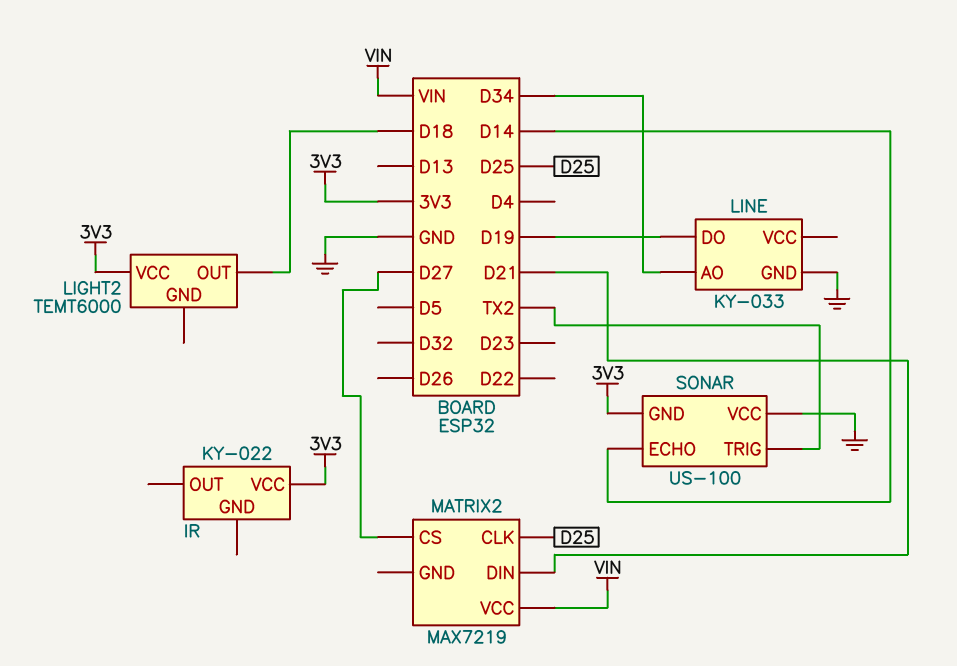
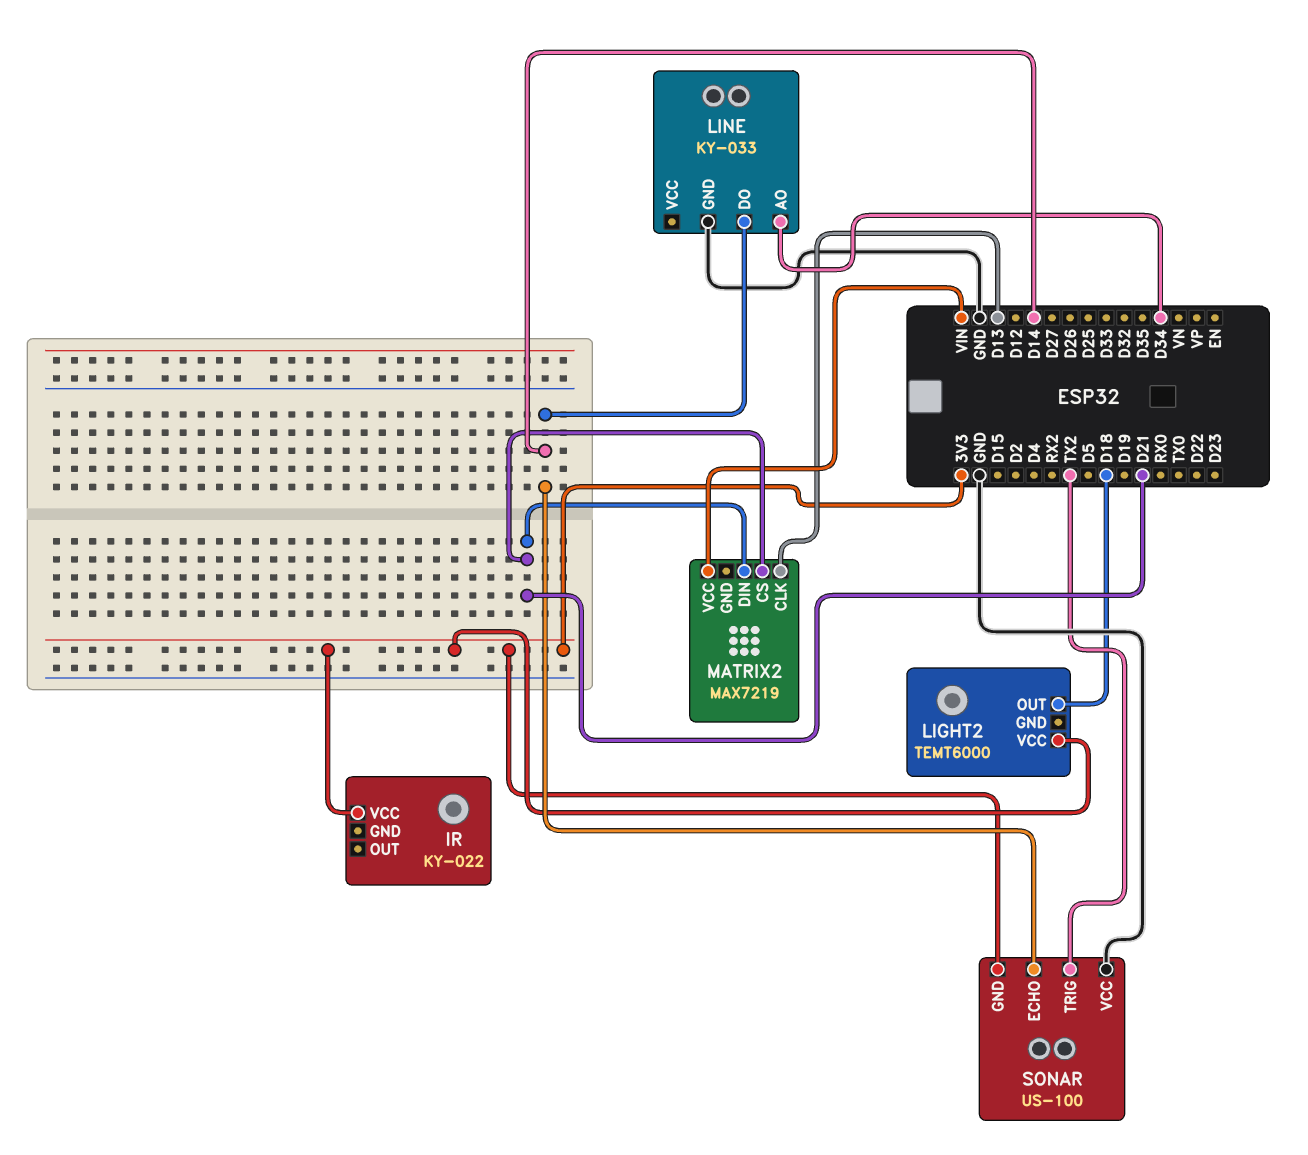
LINE pin DO: D19 -> D14
MATRIX2 pin CLK: D25 -> D13
MATRIX2 pin CS: D27 -> D21

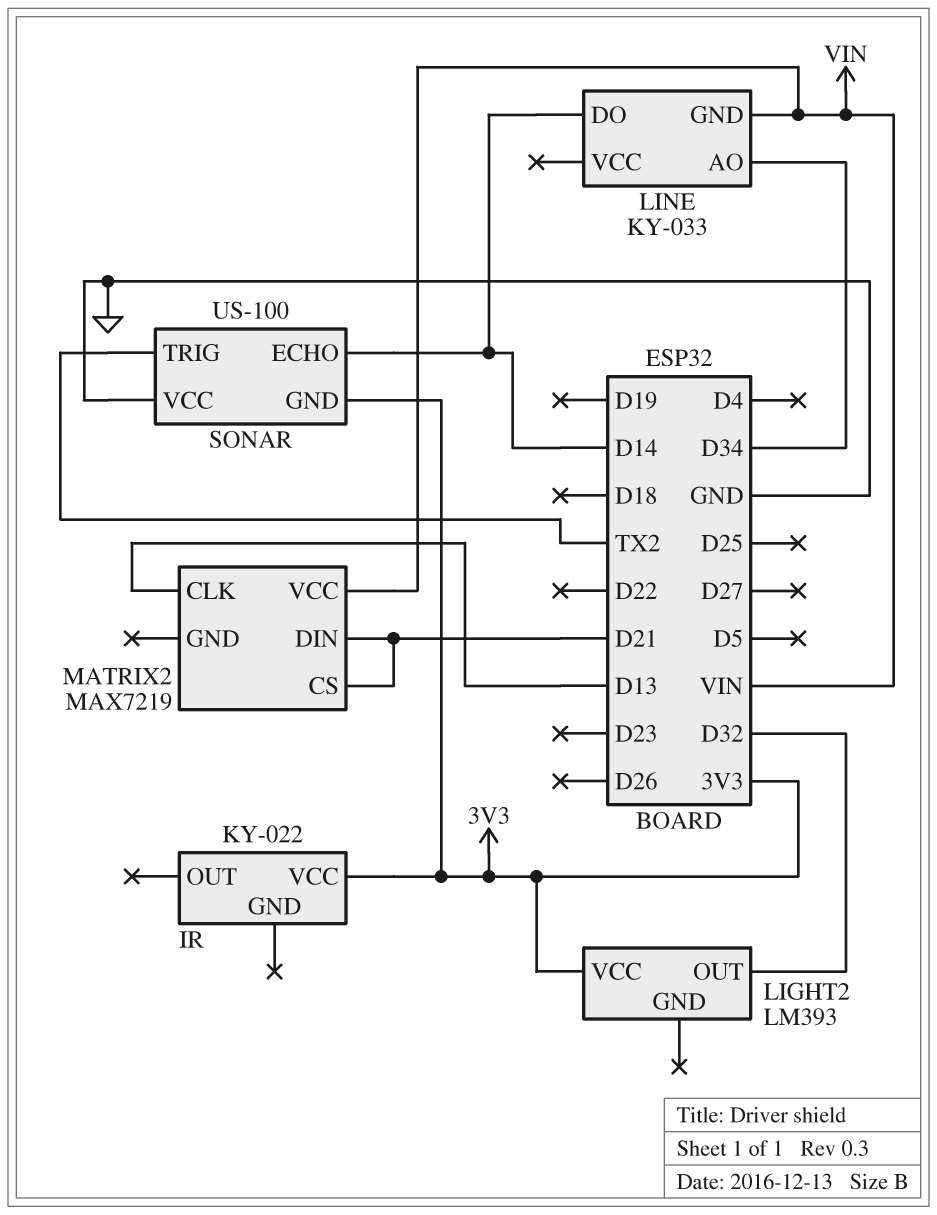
LIGHT2: TEMT6000 -> LM393
LIGHT2 pin OUT: D18 -> D32
LINE pin GND: GND -> VIN

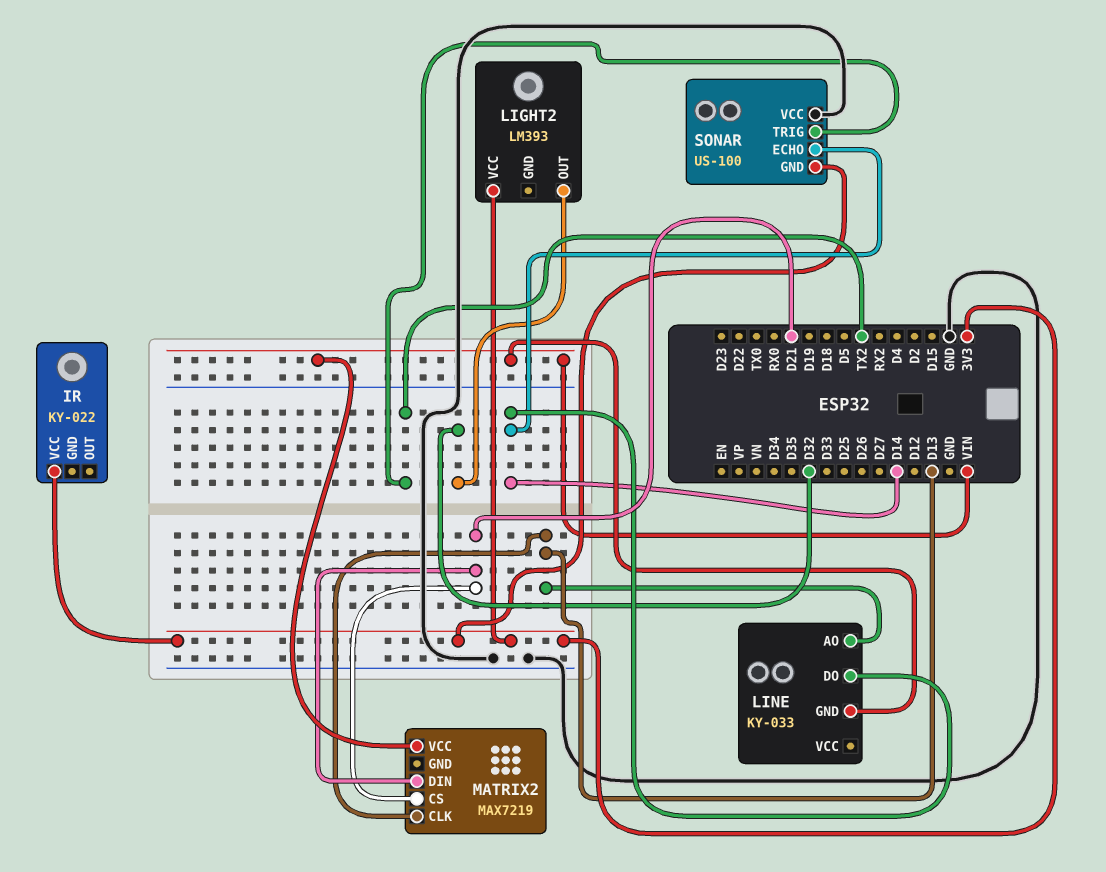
LINE pin AO: D34 -> D13

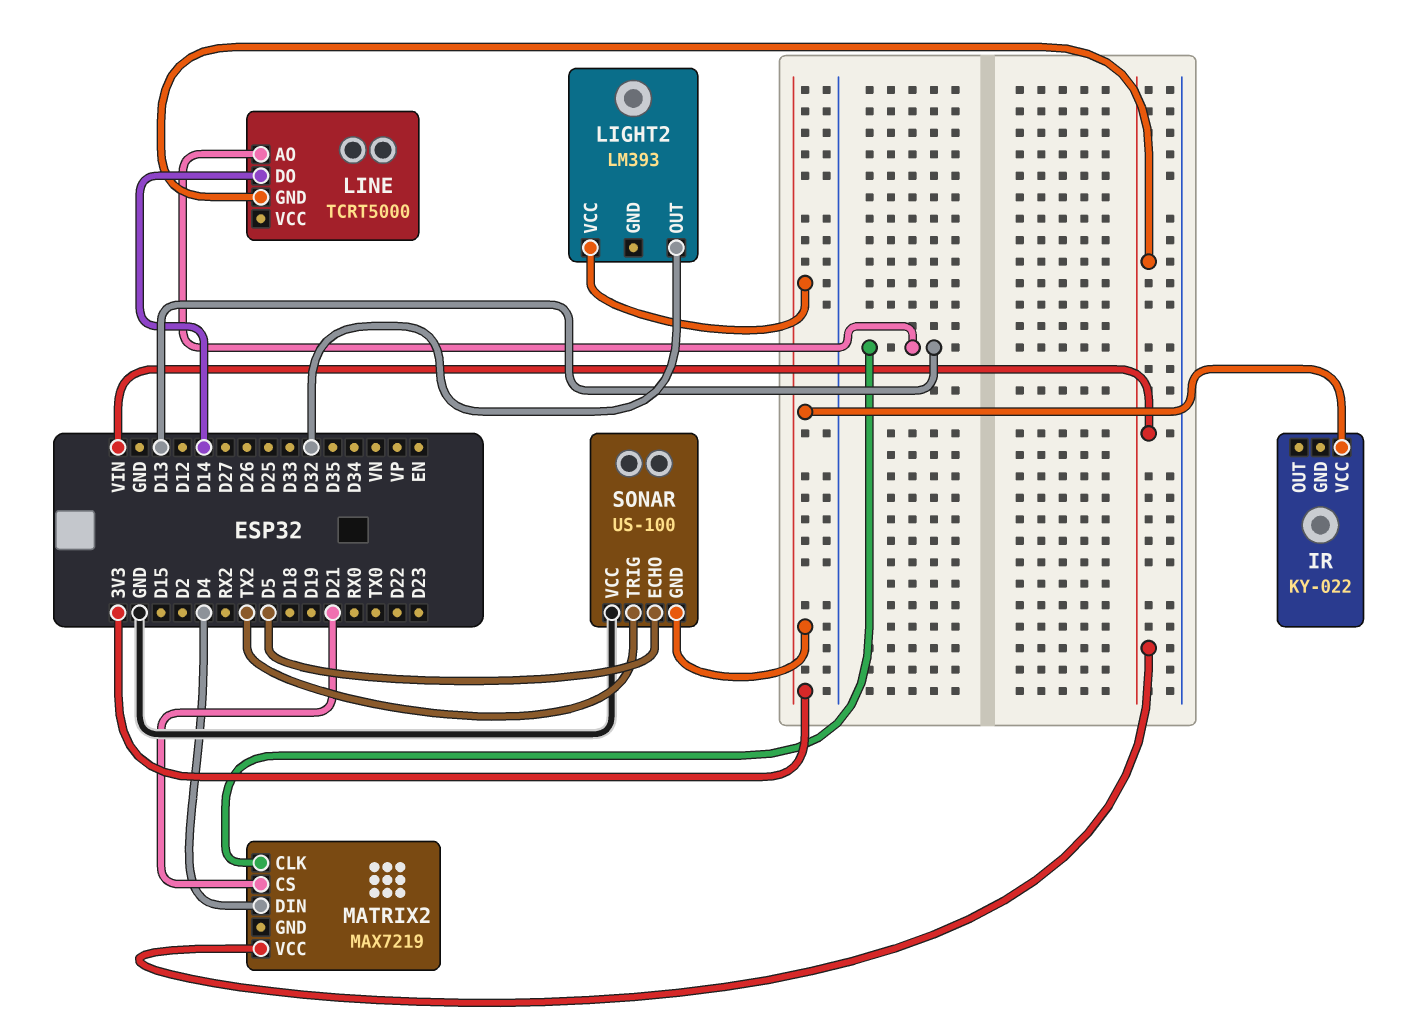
LINE: KY-033 -> TCRT5000
MATRIX2 pin DIN: D21 -> D4
SONAR pin ECHO: D14 -> D5

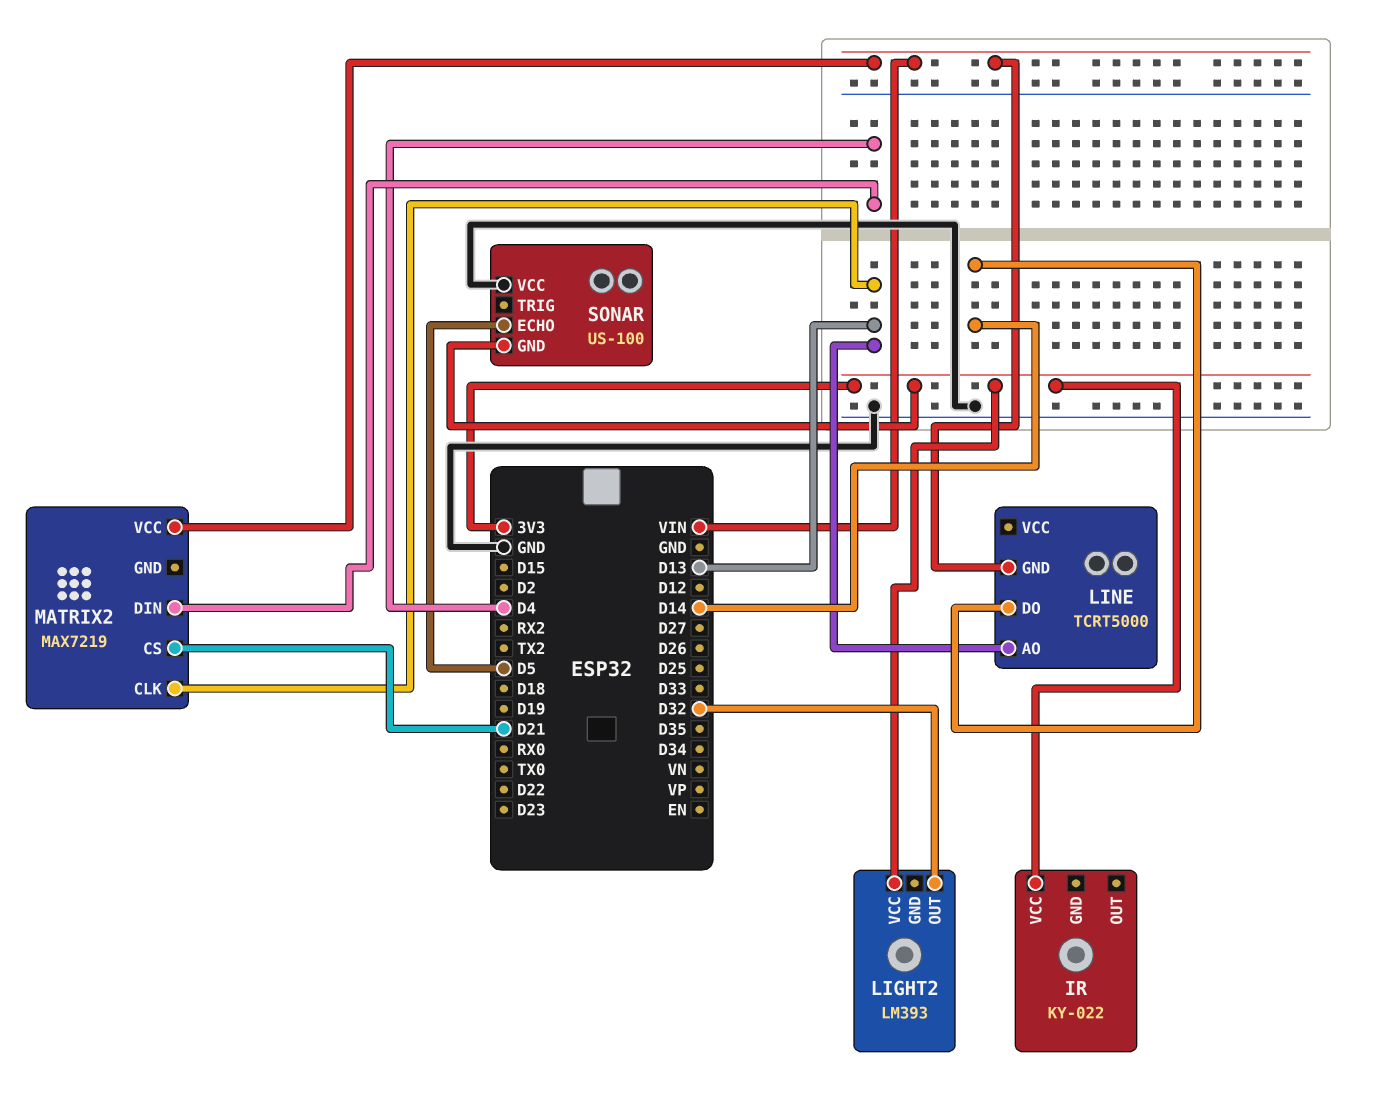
SONAR pin TRIG: TX2 -> none

